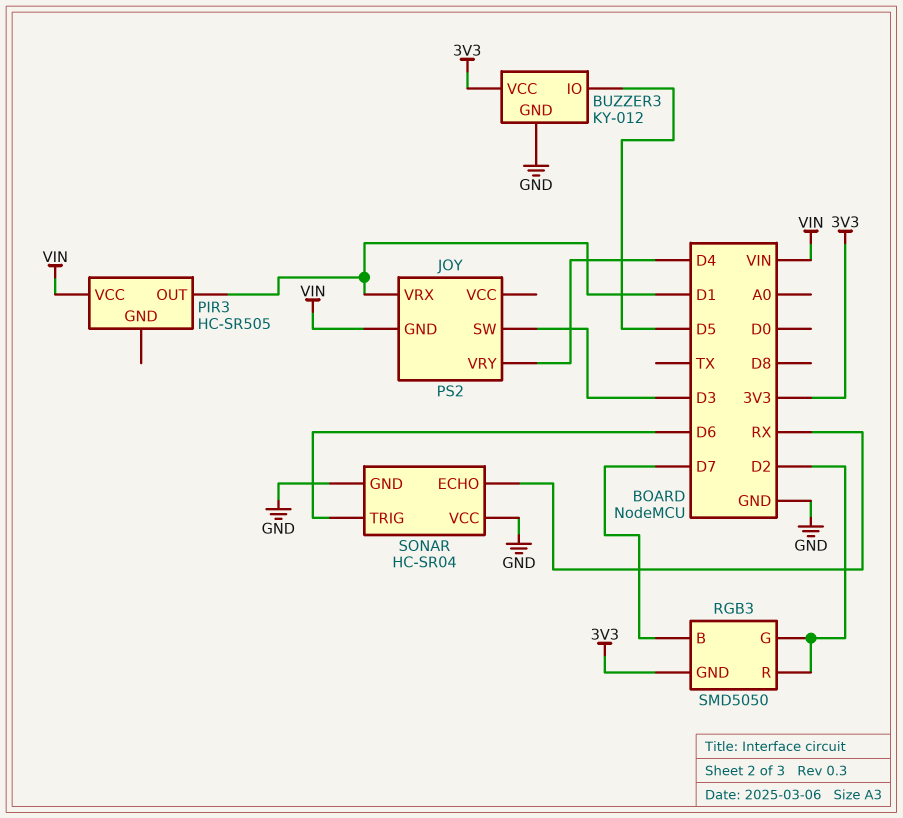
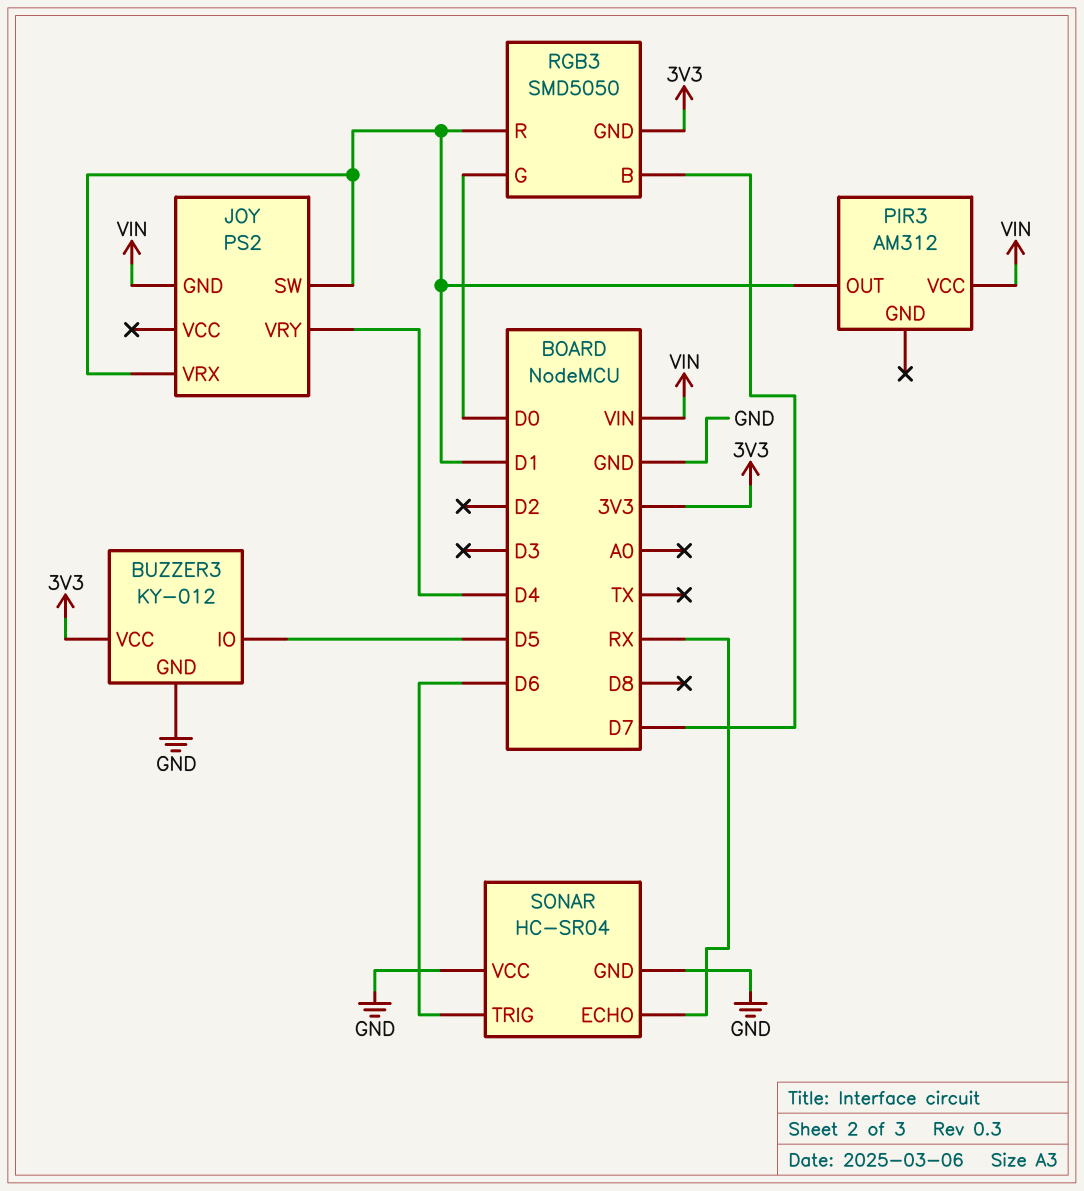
JOY pin SW: D3 -> D1
PIR3: HC-SR505 -> AM312
RGB3 pin G: D2 -> D0
RGB3 pin R: D2 -> D1

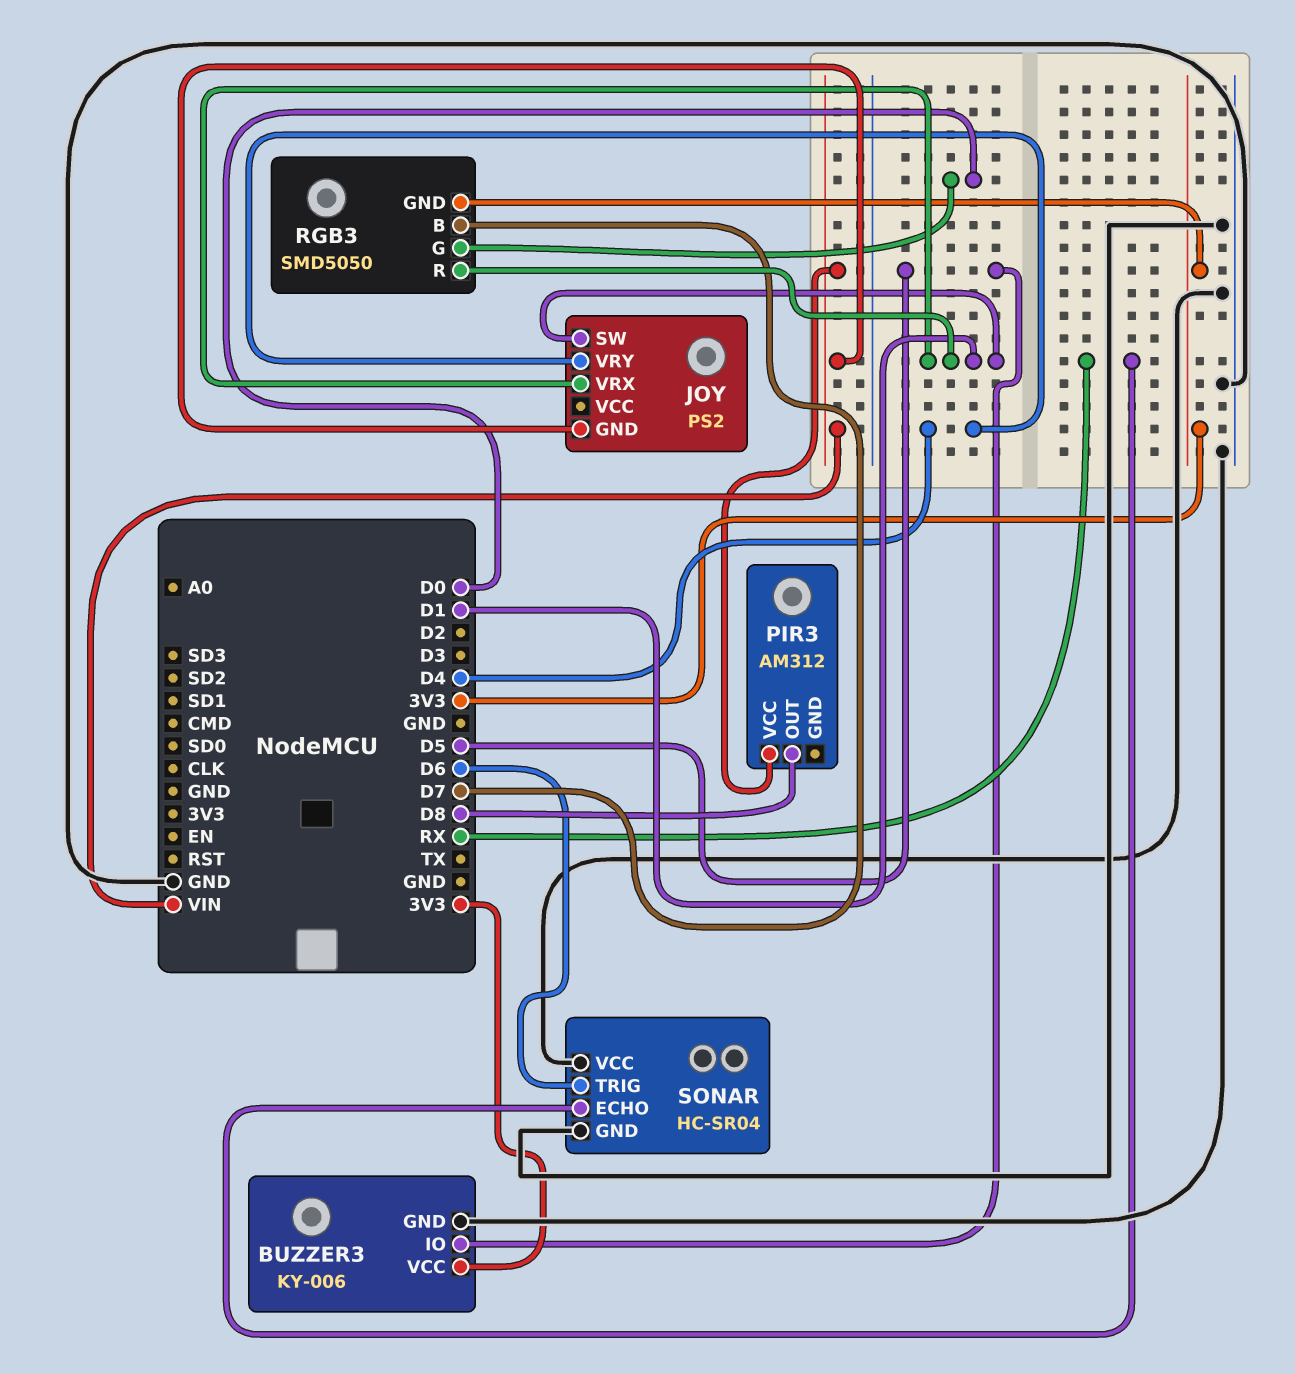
BUZZER3: KY-012 -> KY-006
PIR3 pin OUT: D1 -> D8

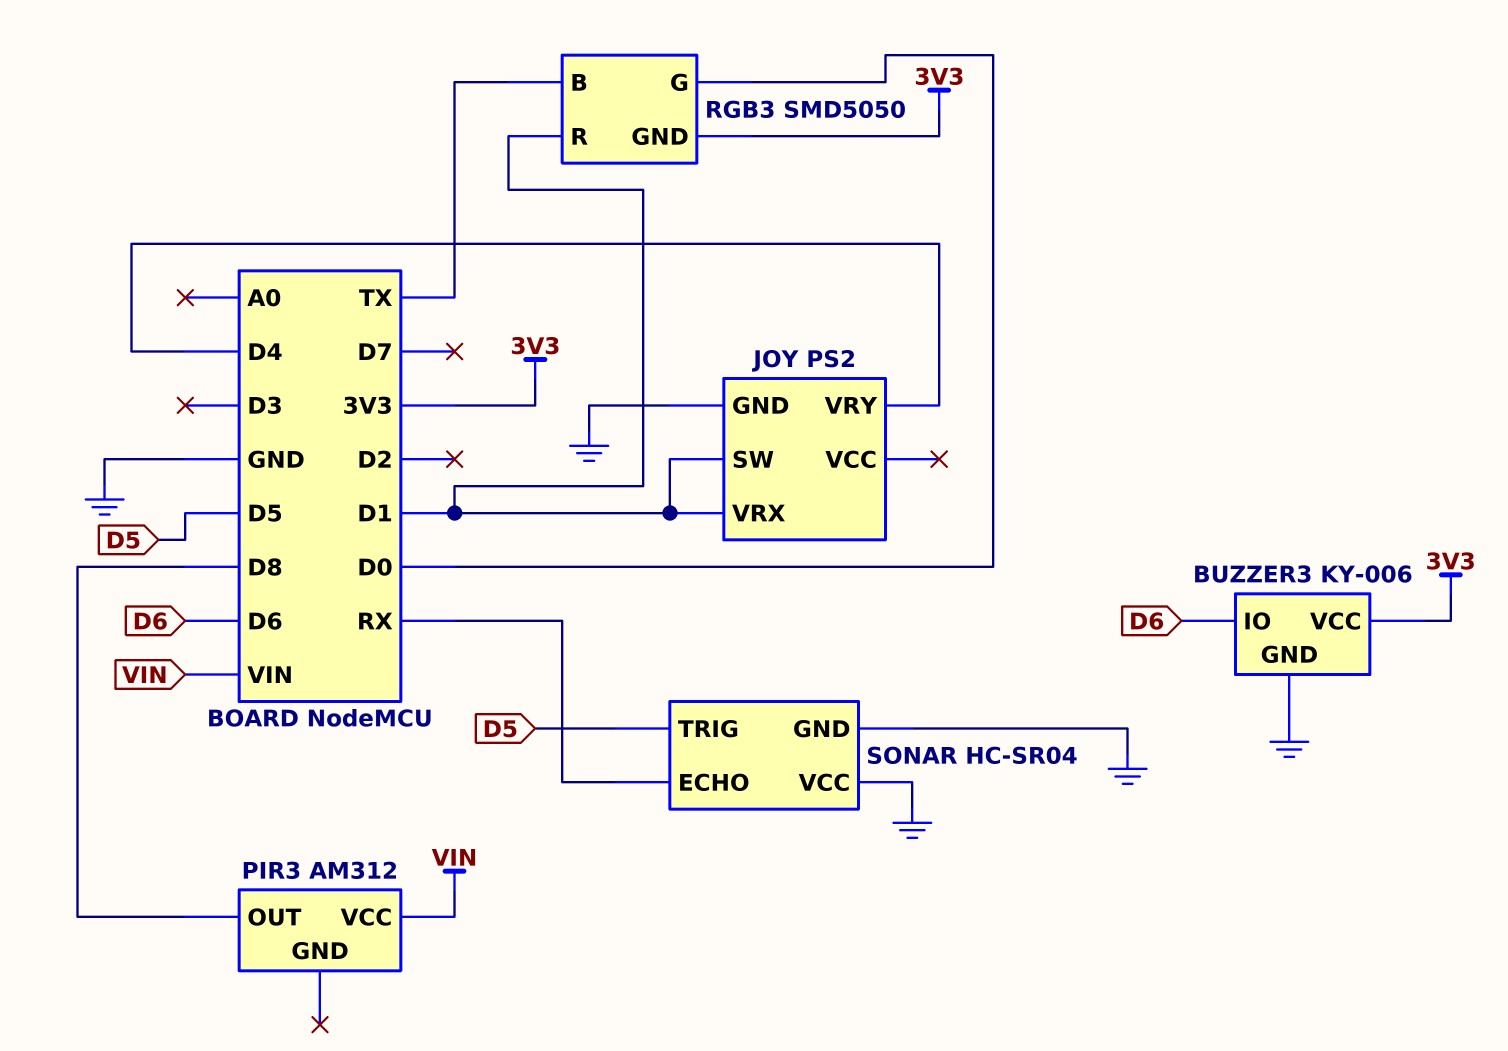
BUZZER3 pin IO: D5 -> D6
JOY pin GND: VIN -> GND
RGB3 pin B: D7 -> TX
SONAR pin TRIG: D6 -> D5

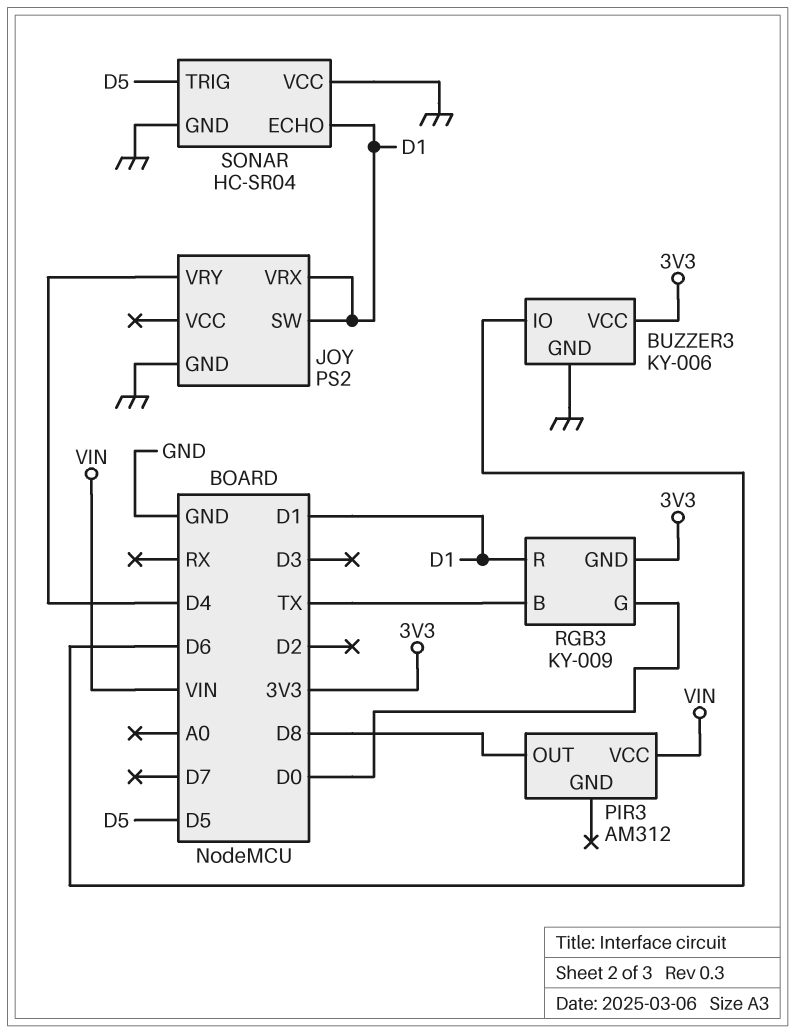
RGB3: SMD5050 -> KY-009
SONAR pin ECHO: RX -> D1

